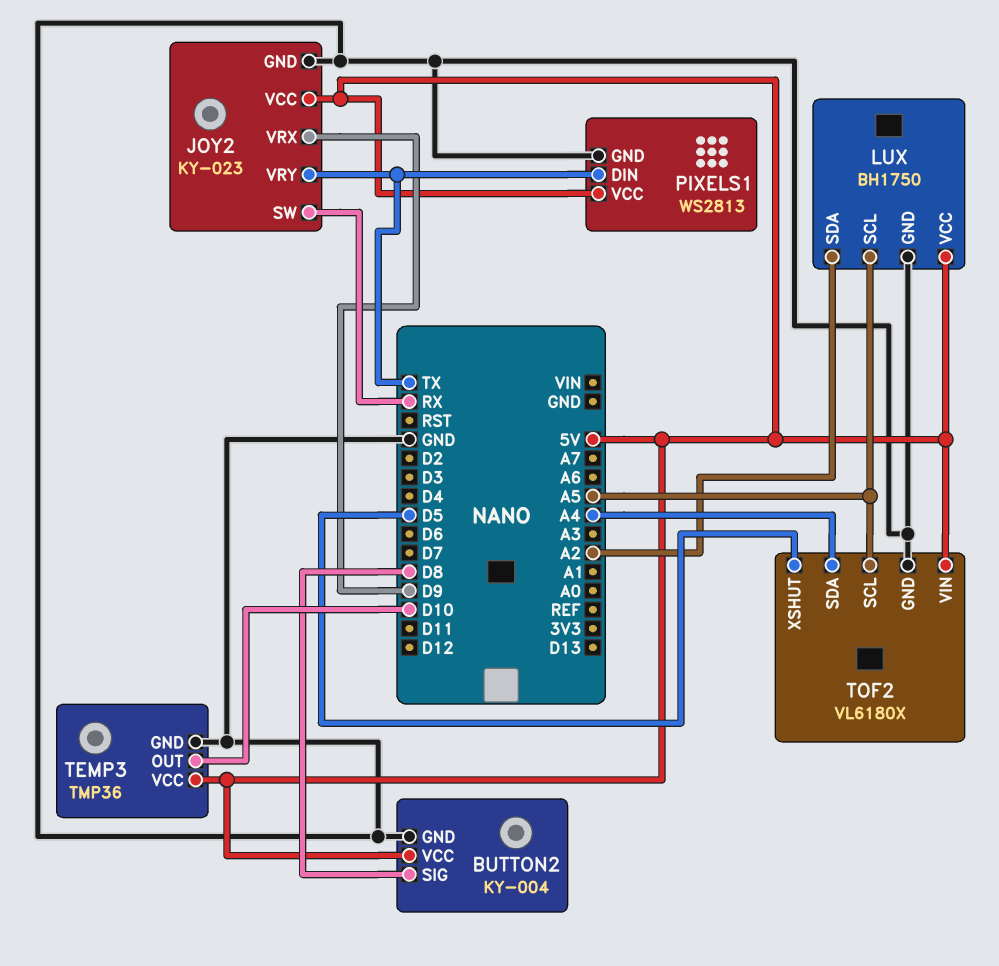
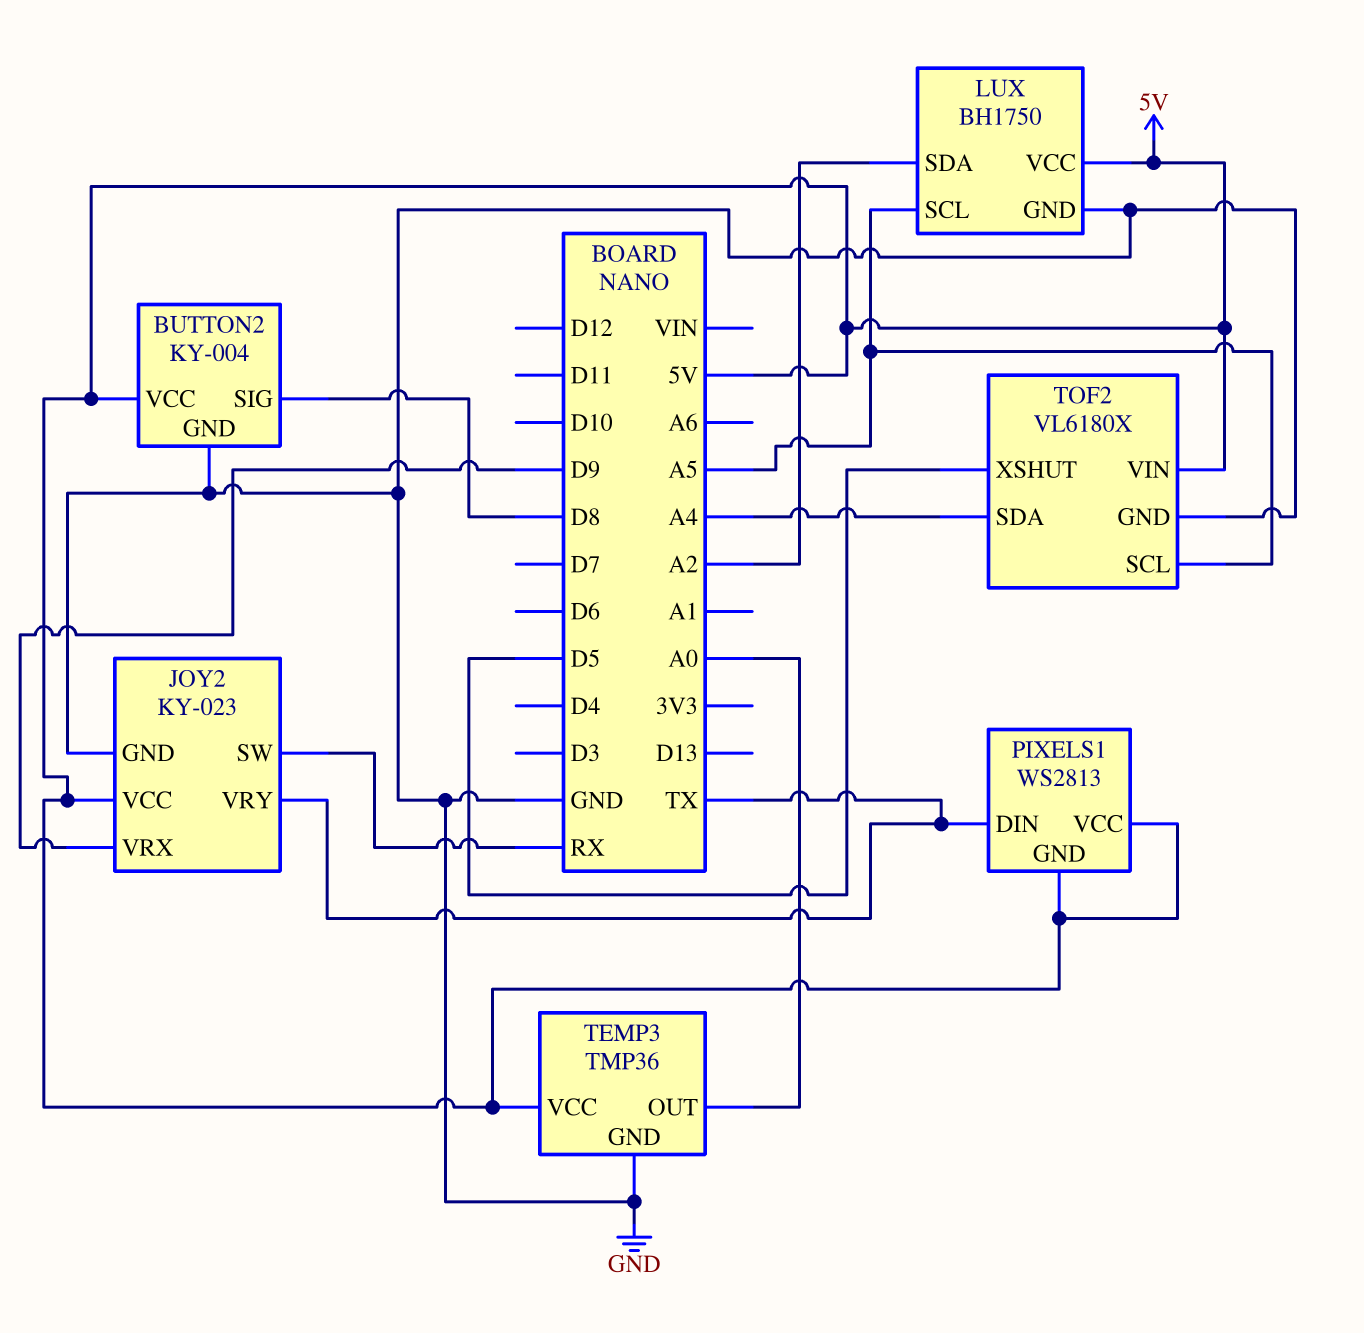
PIXELS1 pin GND: GND -> 5V
TEMP3 pin OUT: D10 -> A0

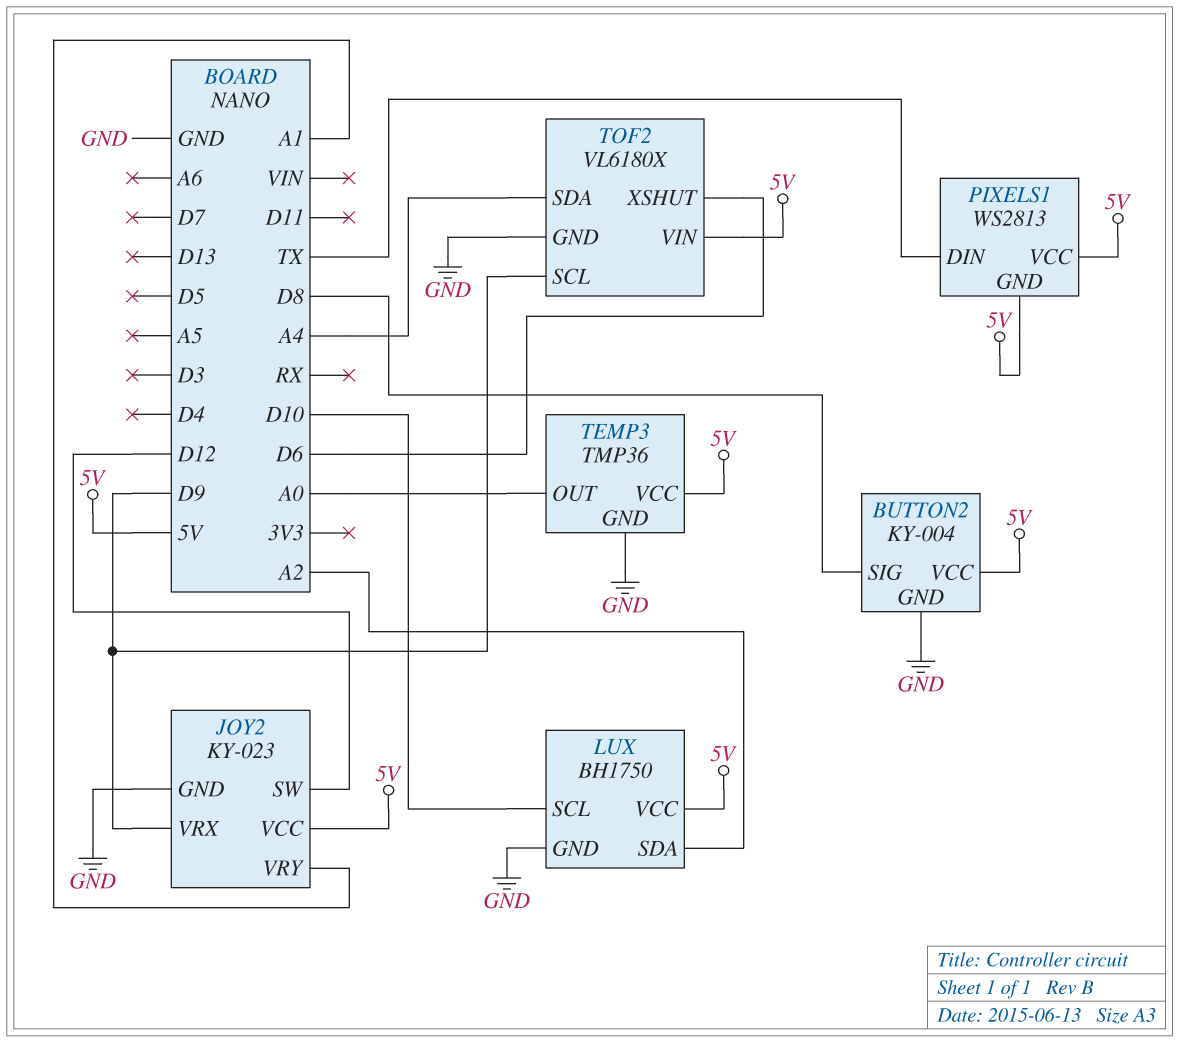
JOY2 pin SW: RX -> D12
JOY2 pin VRY: TX -> A1
LUX pin SCL: A5 -> D10
TOF2 pin SCL: A5 -> D9
TOF2 pin XSHUT: D5 -> D6

